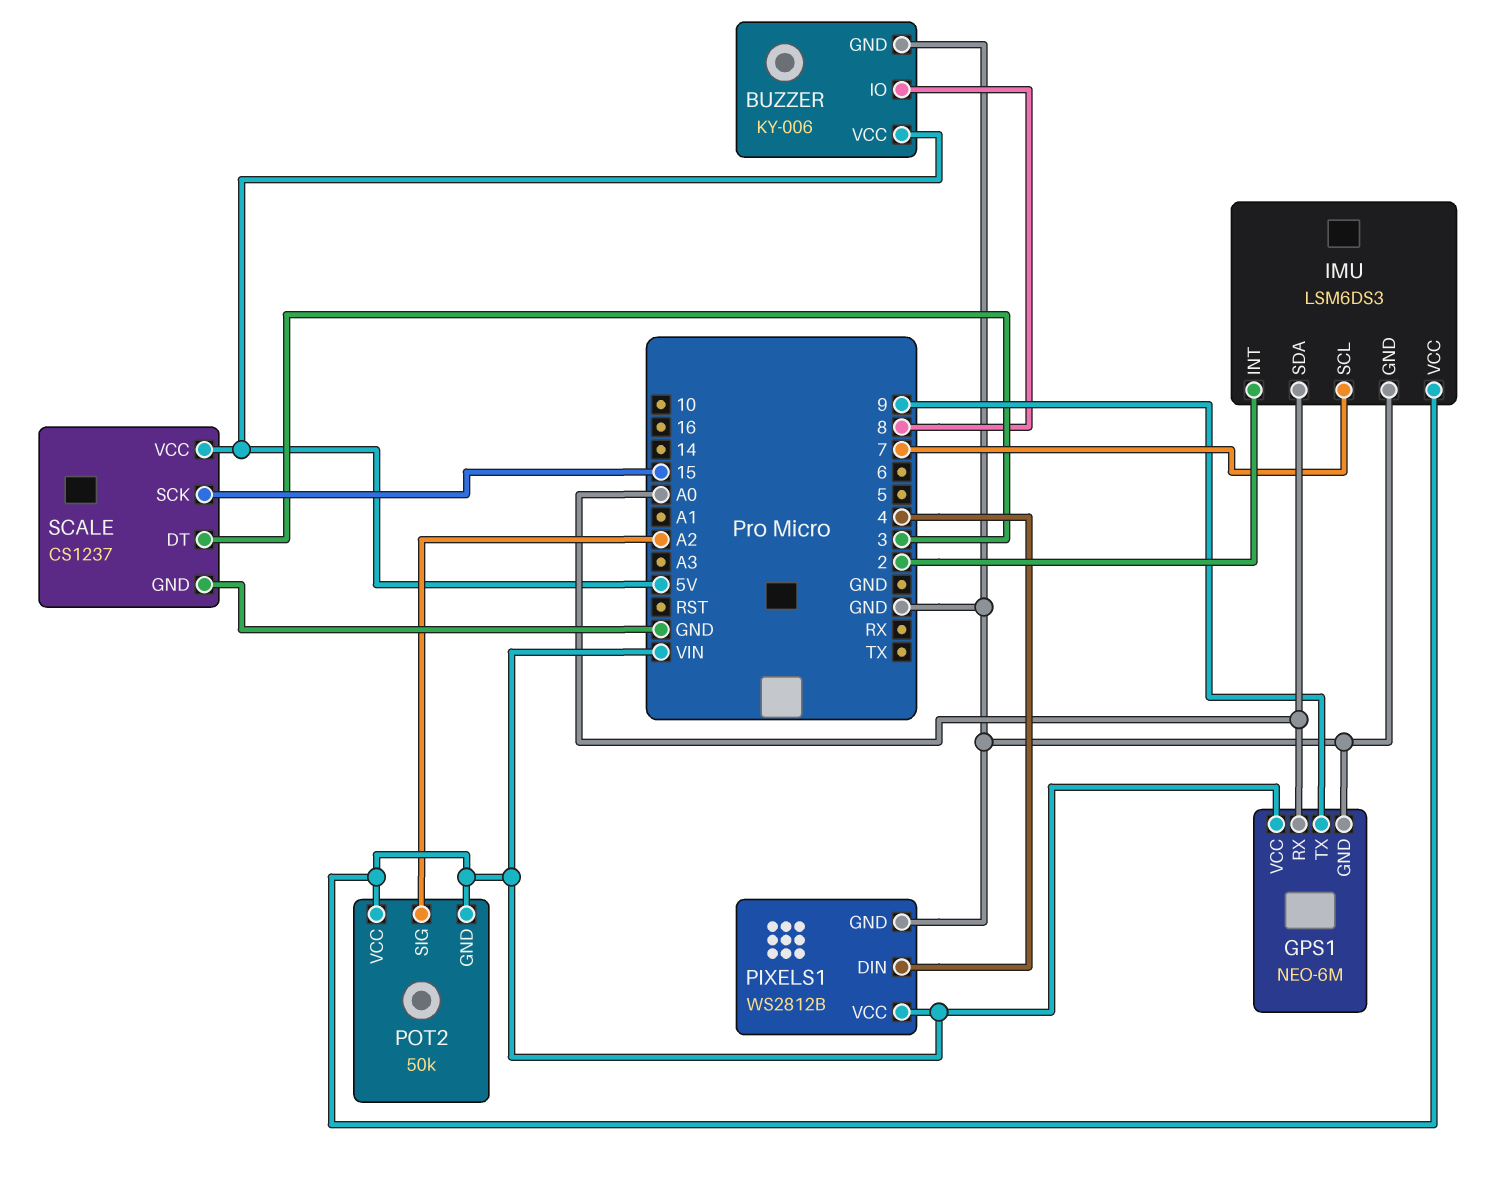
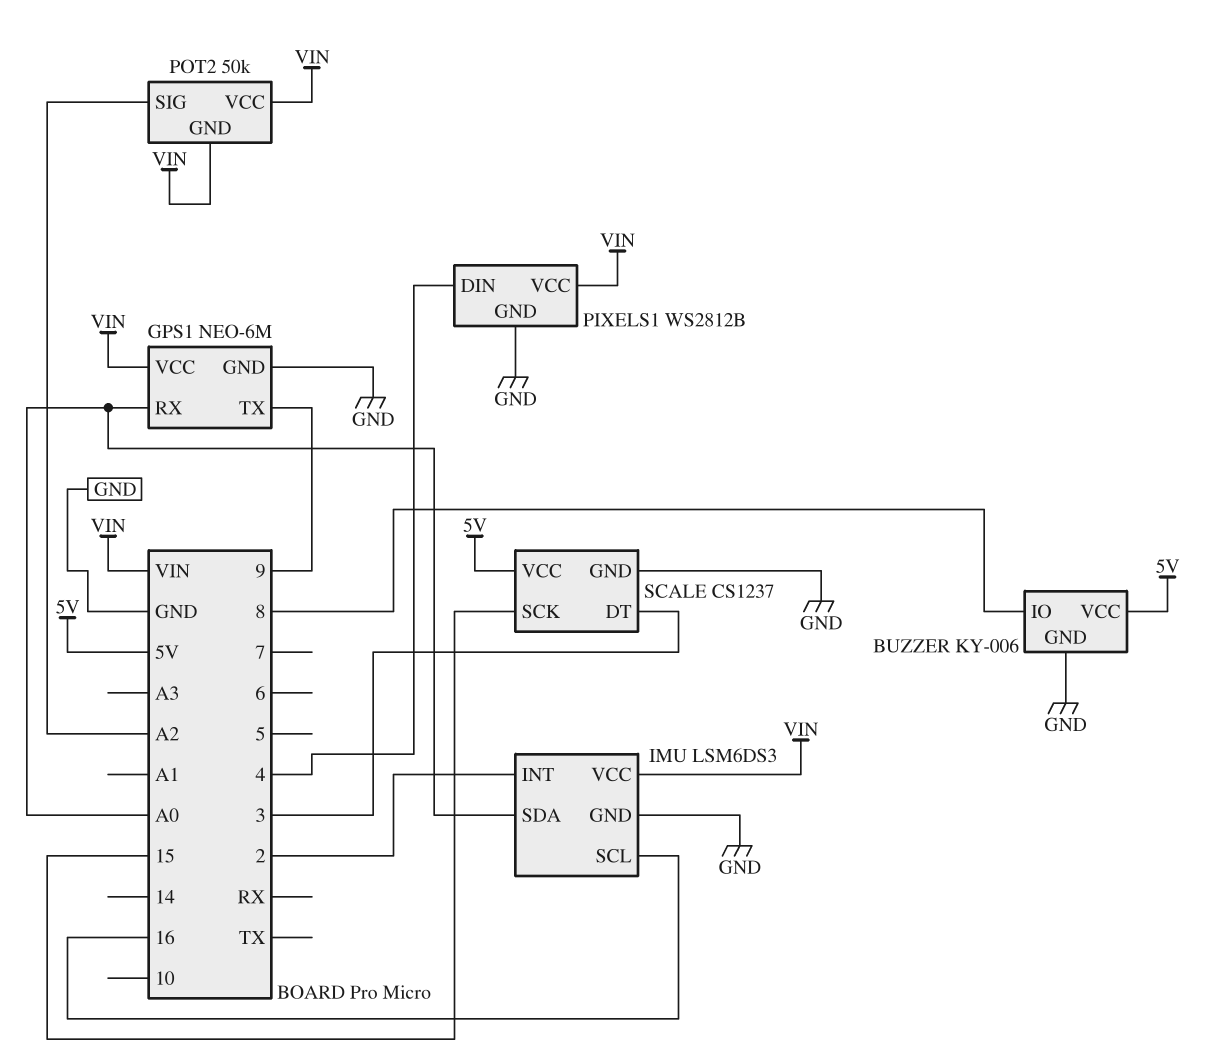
IMU pin SCL: 7 -> 16

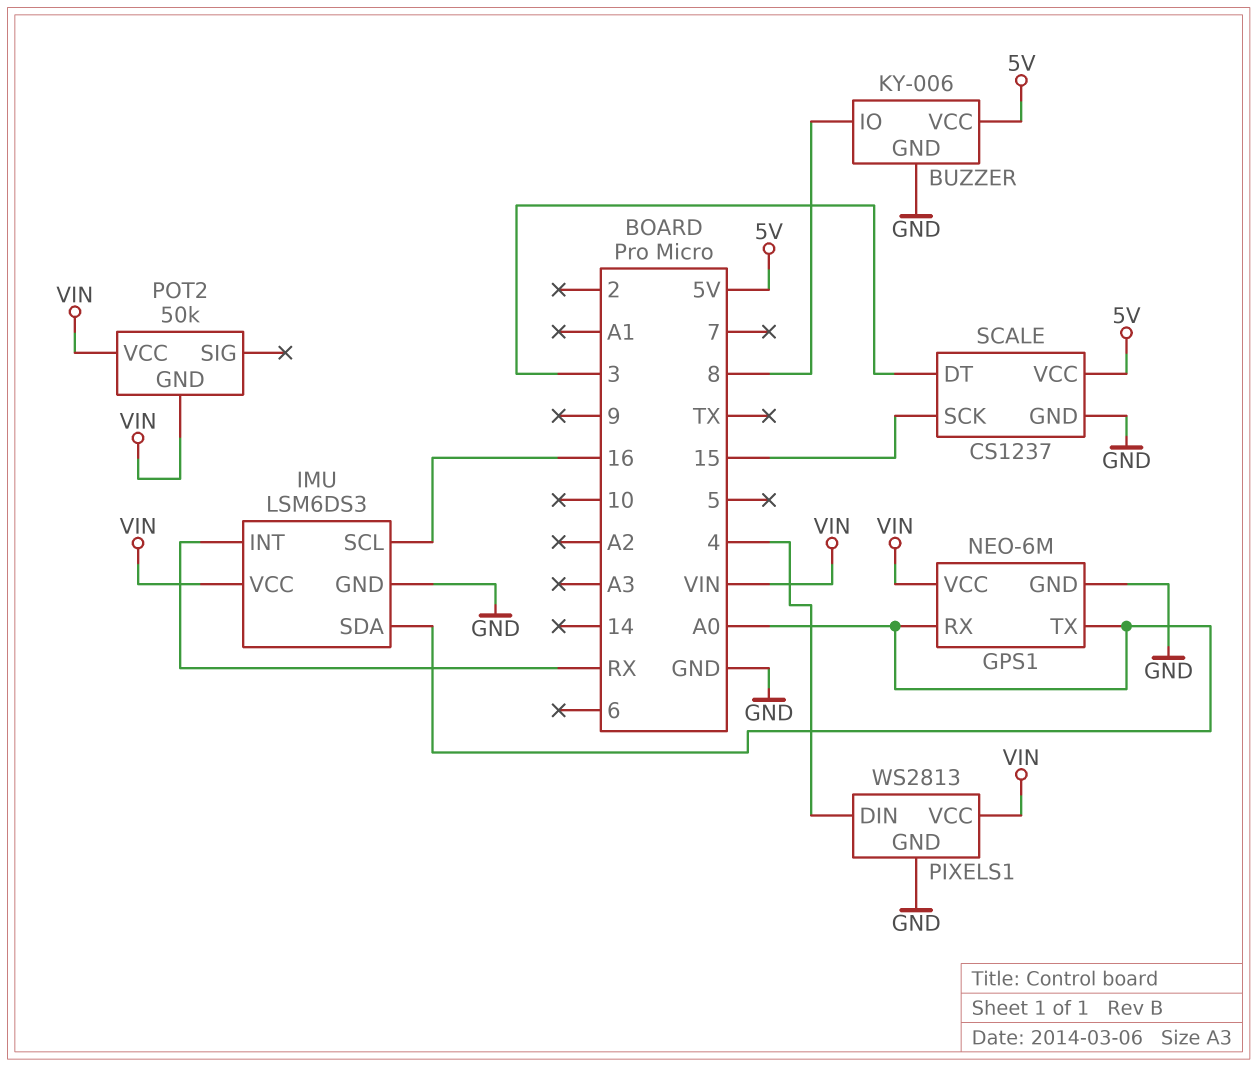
GPS1 pin TX: 9 -> A0
IMU pin INT: 2 -> RX
PIXELS1: WS2812B -> WS2813
POT2 pin SIG: A2 -> none

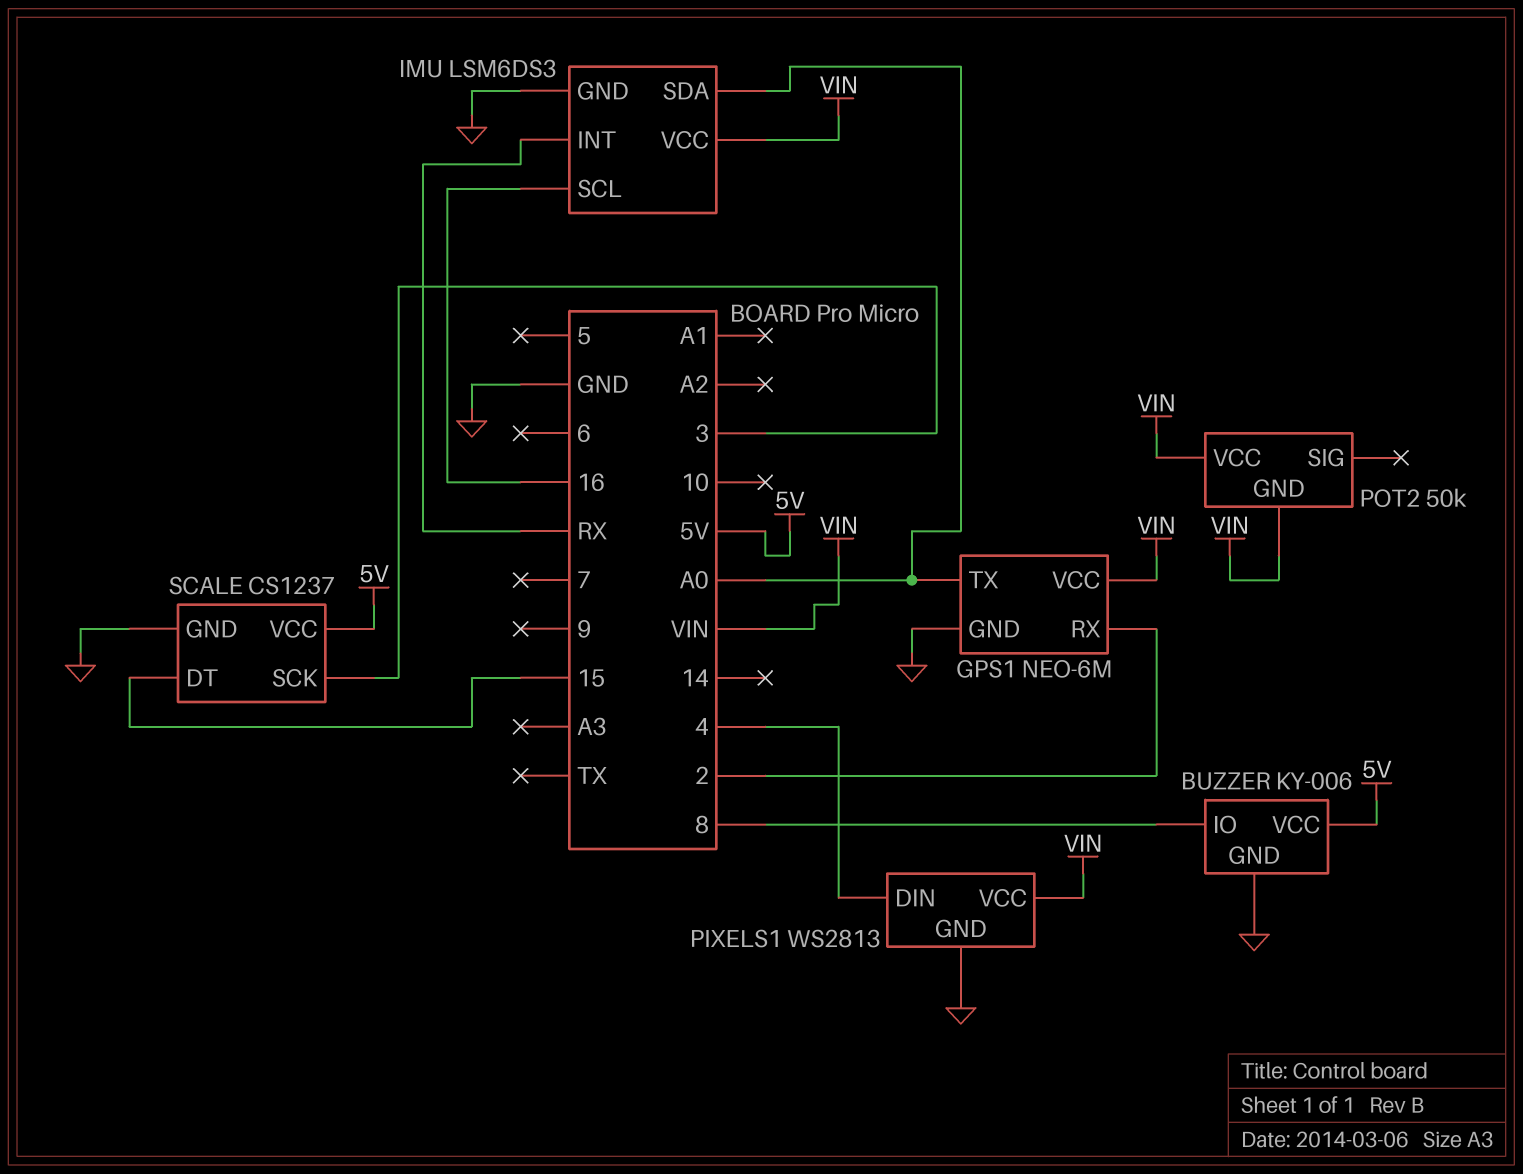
GPS1 pin RX: A0 -> 2
SCALE pin DT: 3 -> 15
SCALE pin SCK: 15 -> 3

